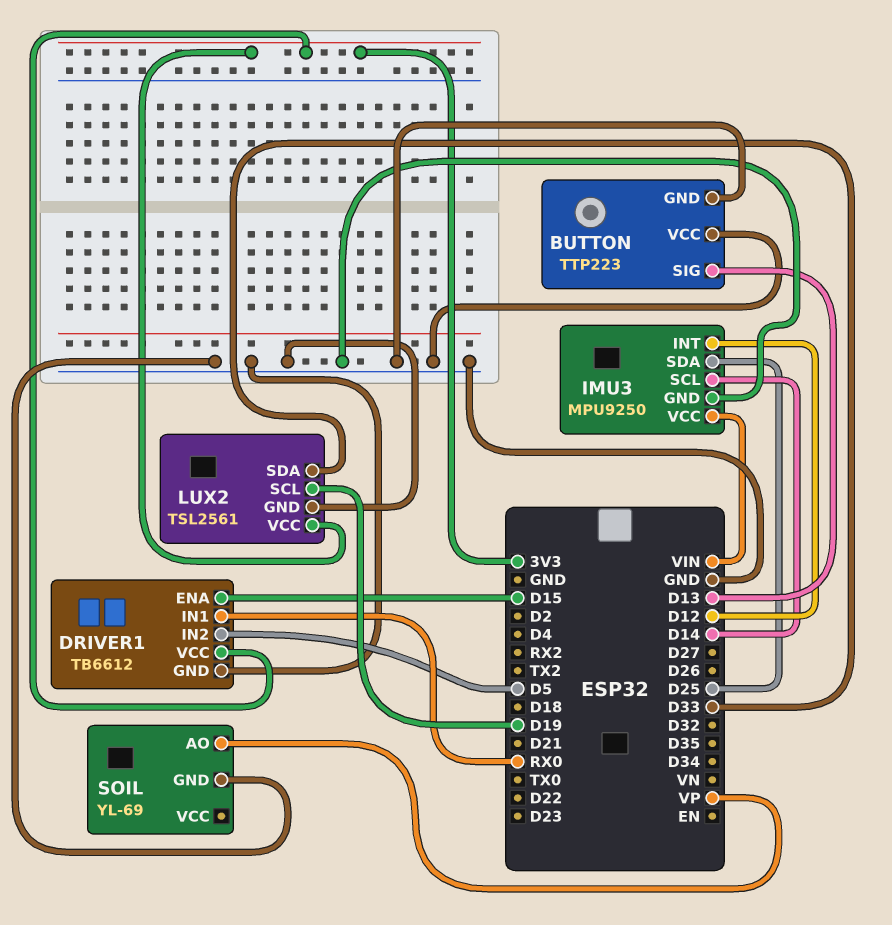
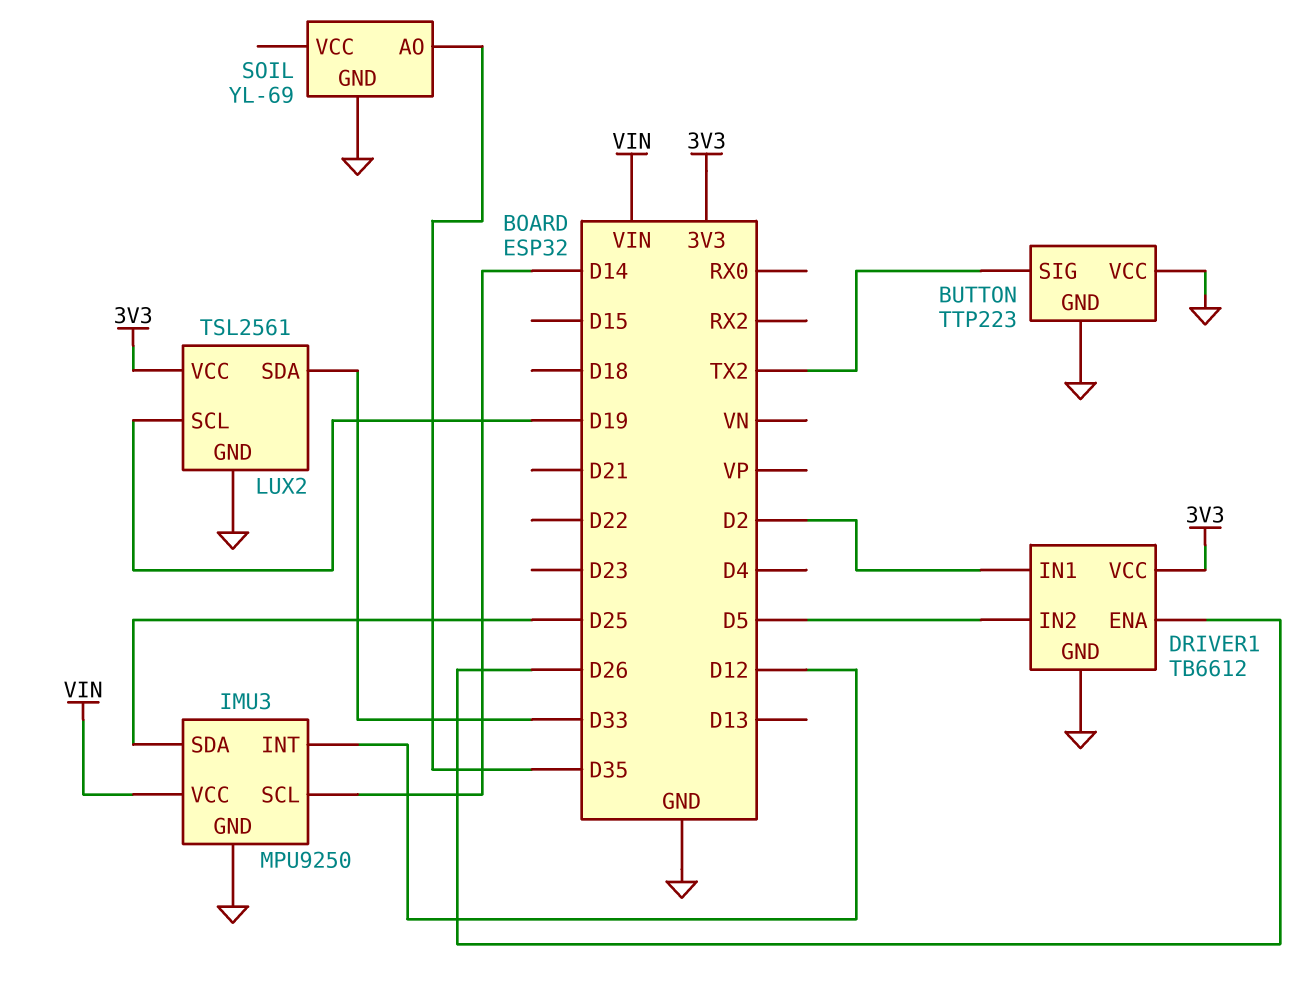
BUTTON pin SIG: D13 -> TX2
DRIVER1 pin ENA: D15 -> D26
DRIVER1 pin IN1: RX0 -> D2
SOIL pin AO: VP -> D35

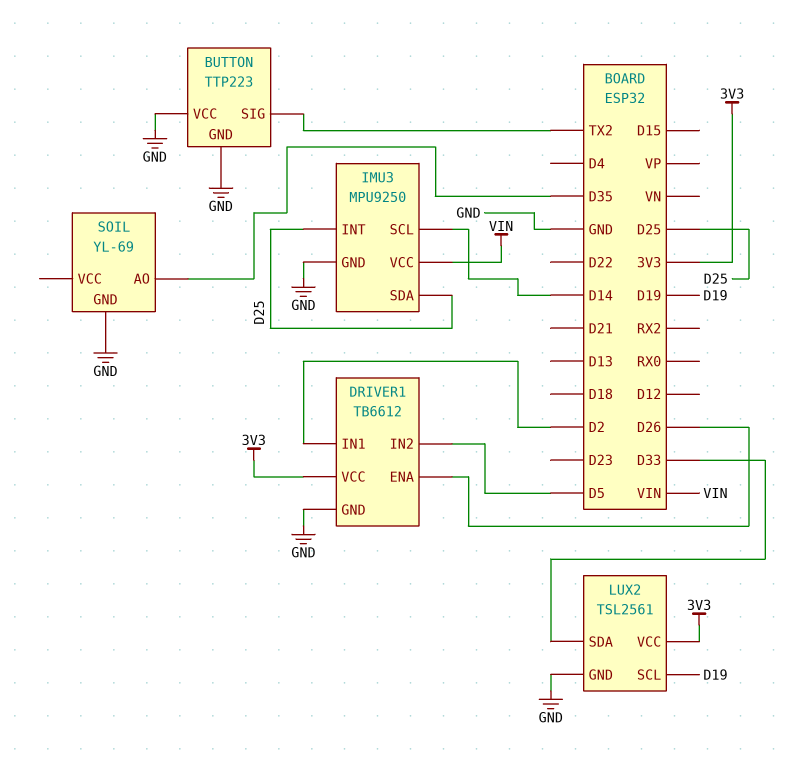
IMU3 pin INT: D12 -> D25

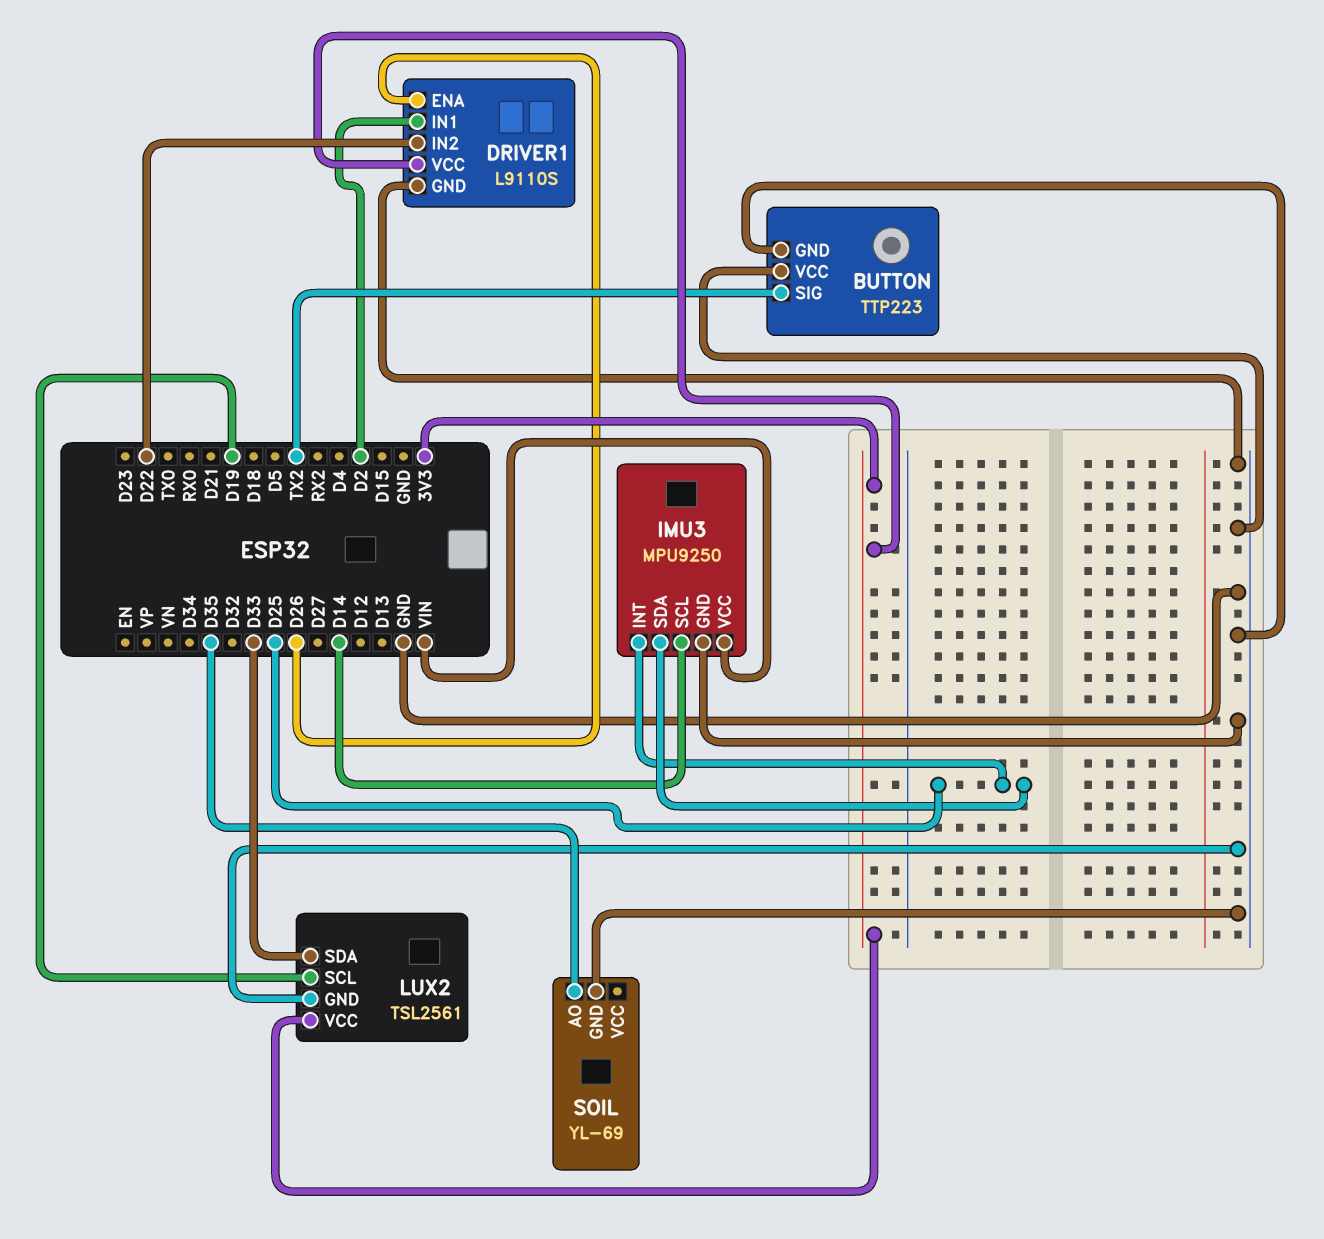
DRIVER1: TB6612 -> L9110S
DRIVER1 pin IN2: D5 -> D22

